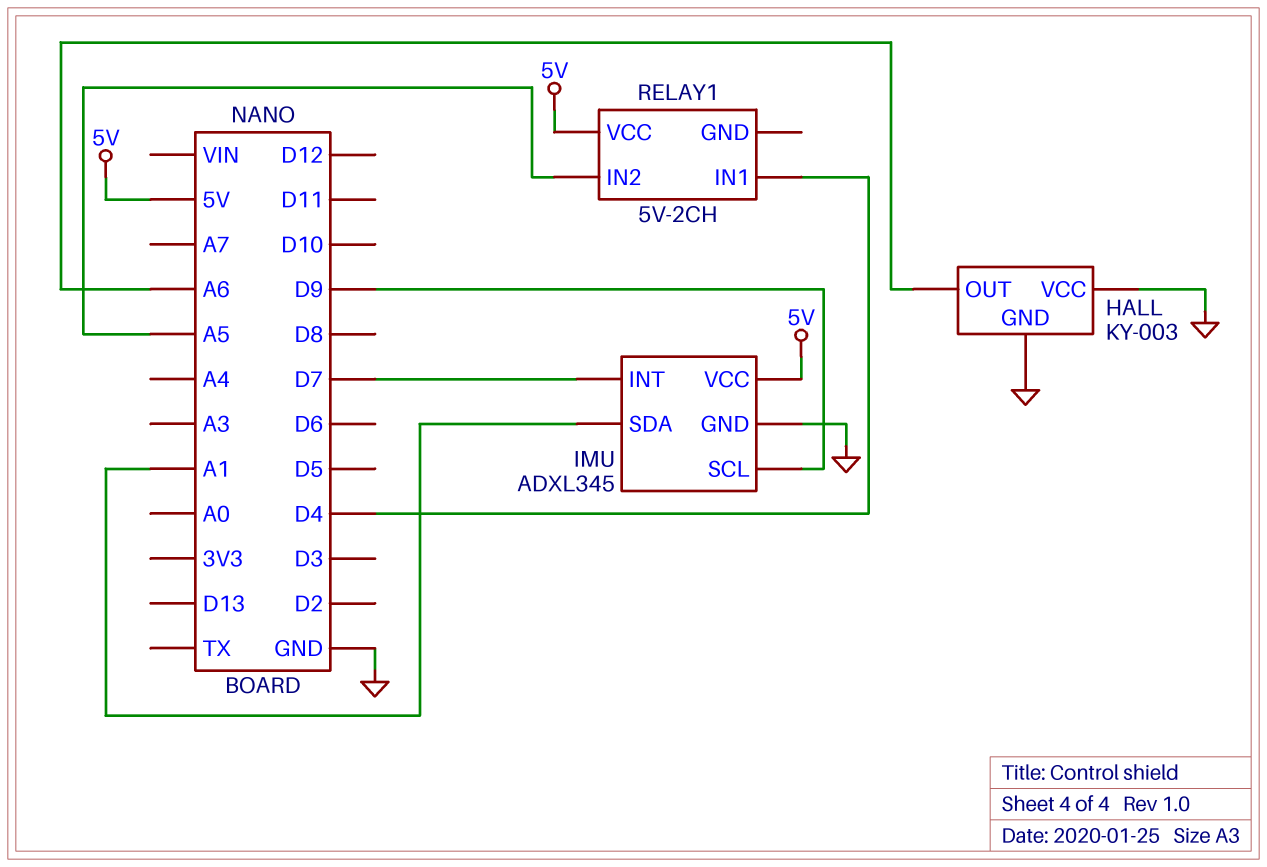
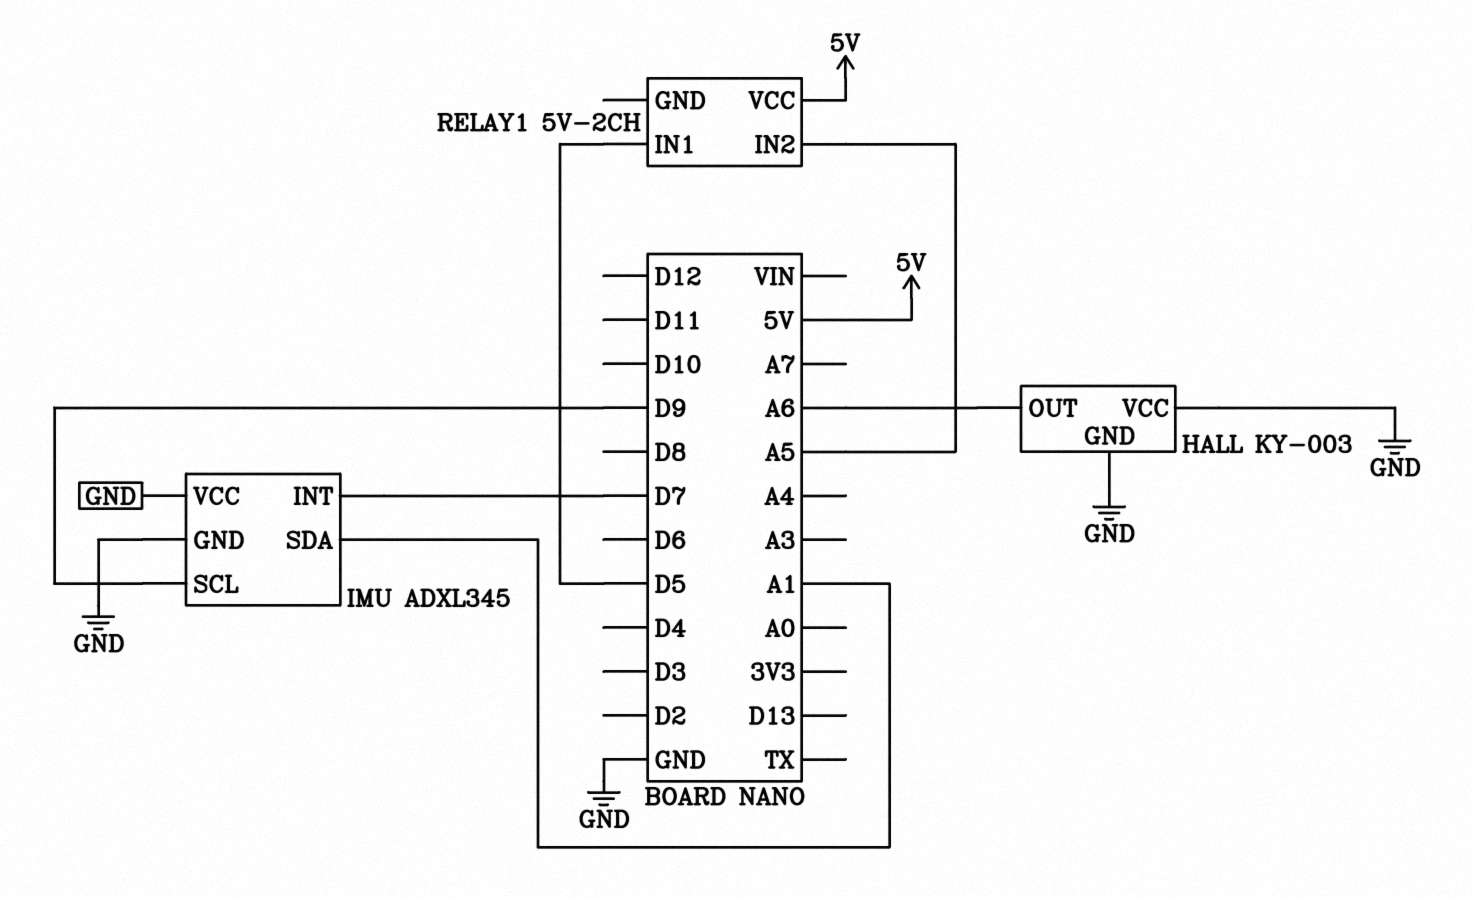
IMU pin VCC: 5V -> GND
RELAY1 pin IN1: D4 -> D5

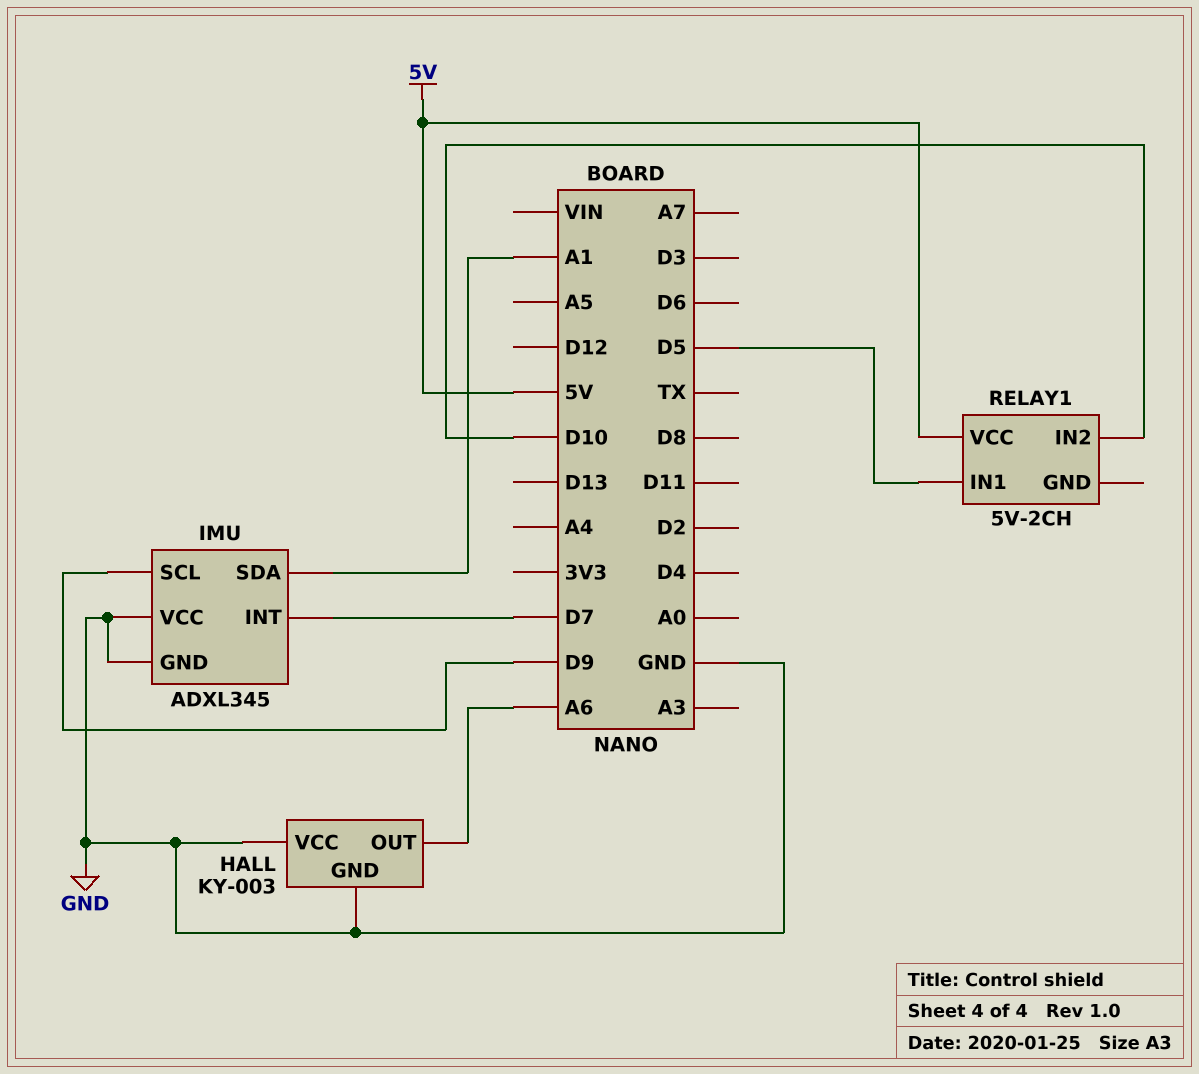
RELAY1 pin IN2: A5 -> D10

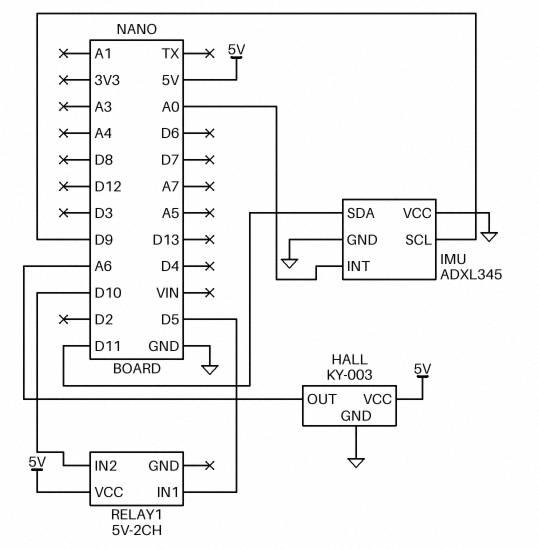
HALL pin VCC: GND -> 5V
IMU pin INT: D7 -> A0
IMU pin SDA: A1 -> D11

